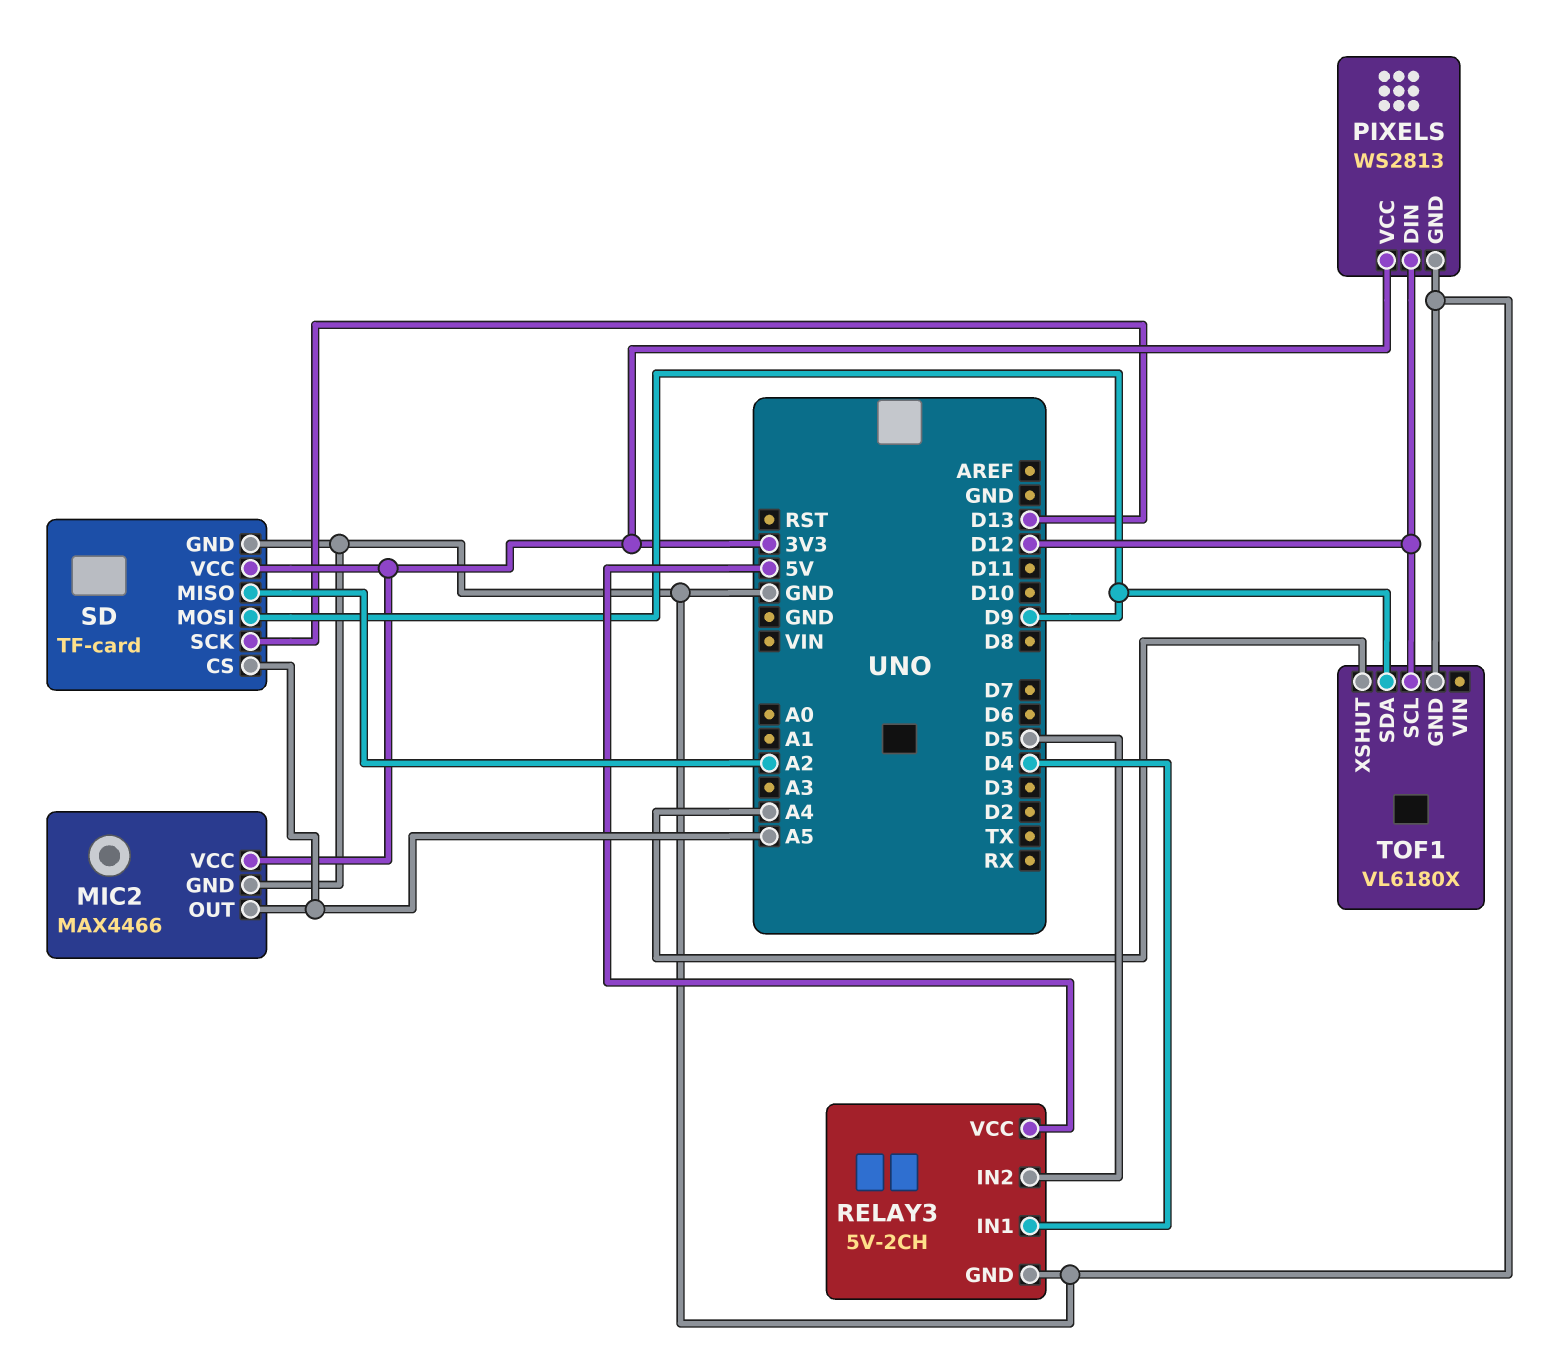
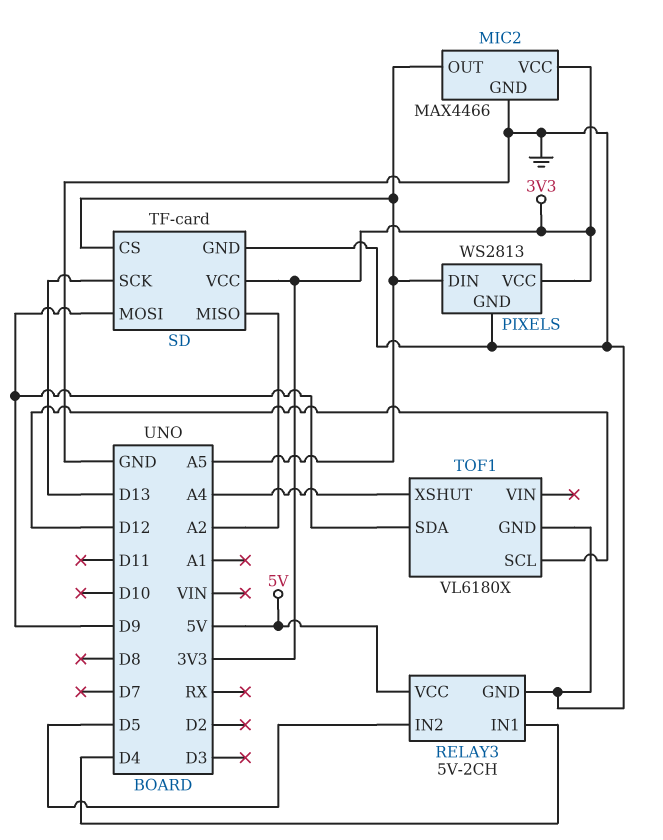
PIXELS pin DIN: D12 -> A5

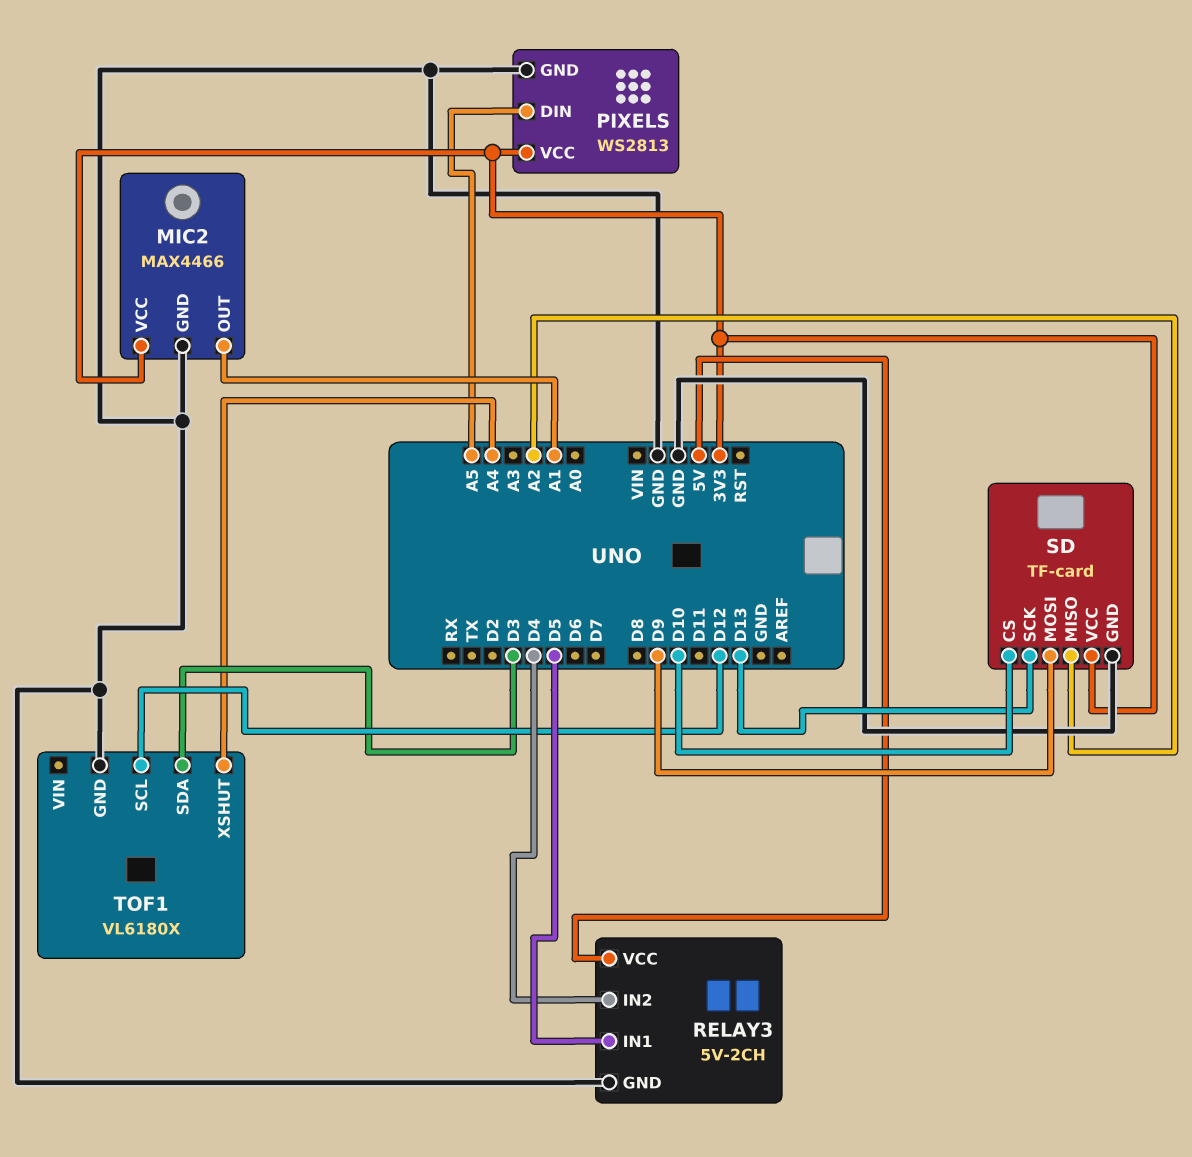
MIC2 pin OUT: A5 -> A1
RELAY3 pin IN1: D4 -> D5
RELAY3 pin IN2: D5 -> D4
SD pin CS: A5 -> D10
TOF1 pin SDA: D9 -> D3

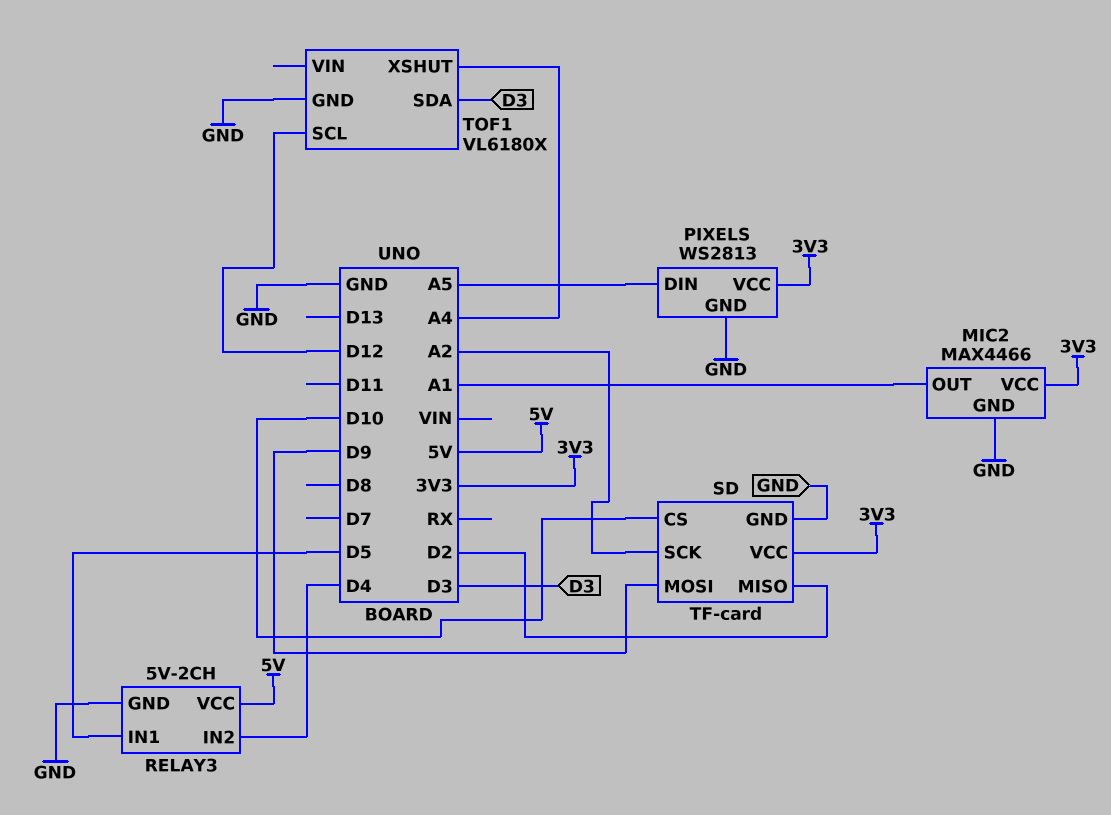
SD pin MISO: A2 -> D2
SD pin SCK: D13 -> A2

